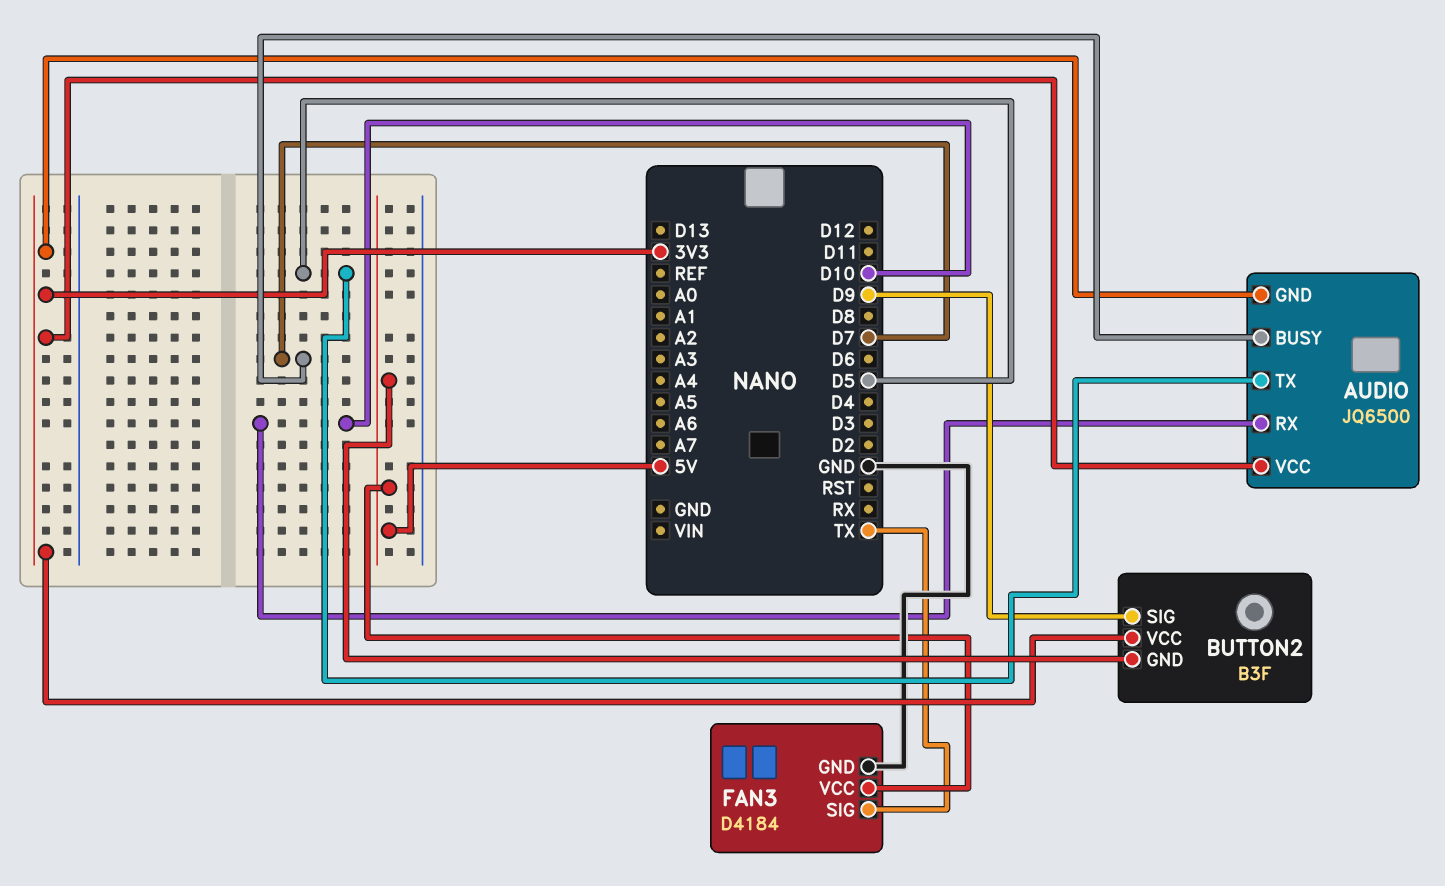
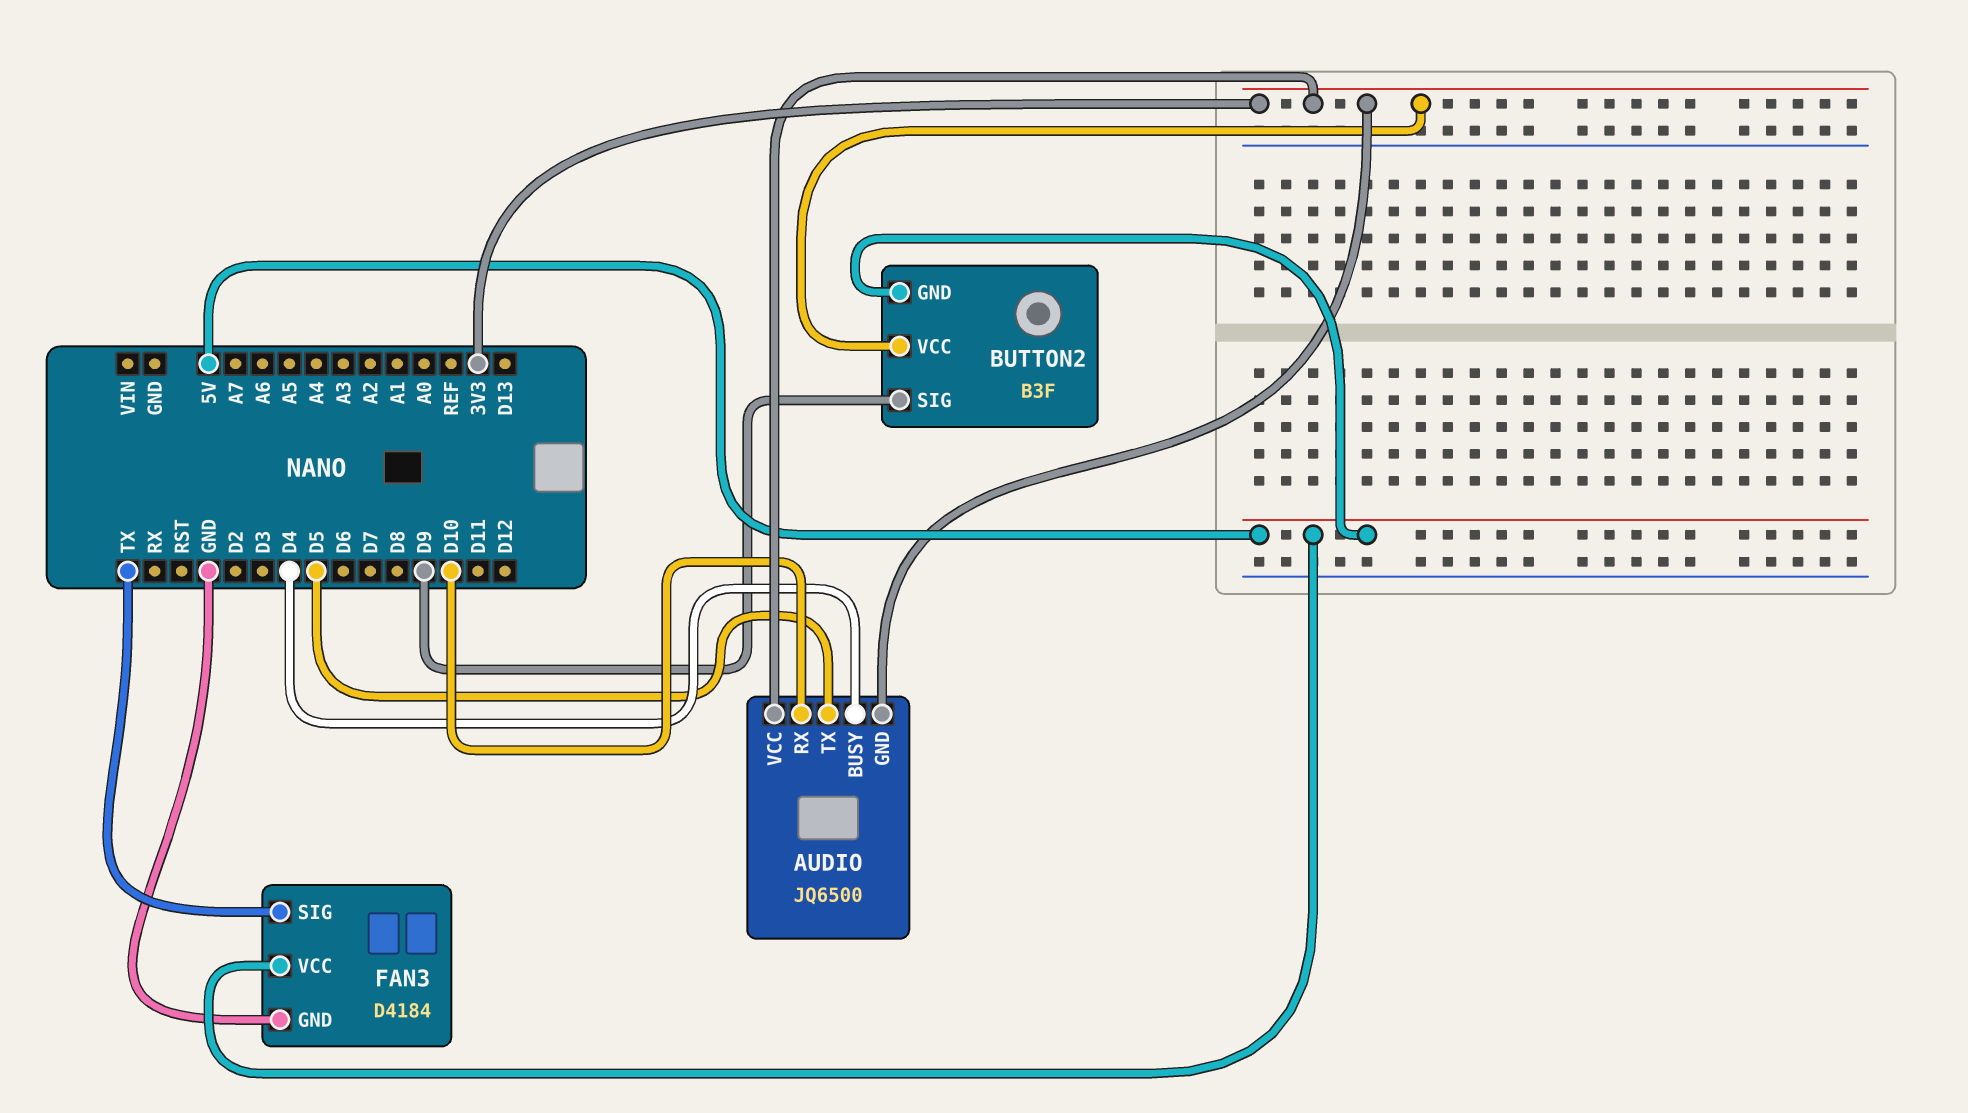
AUDIO pin BUSY: D7 -> D4

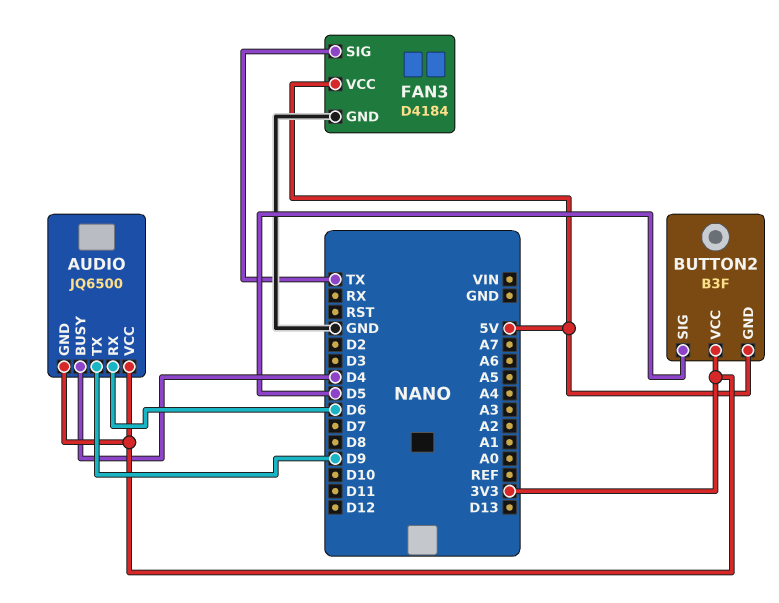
AUDIO pin RX: D10 -> D6
AUDIO pin TX: D5 -> D9
BUTTON2 pin SIG: D9 -> D5

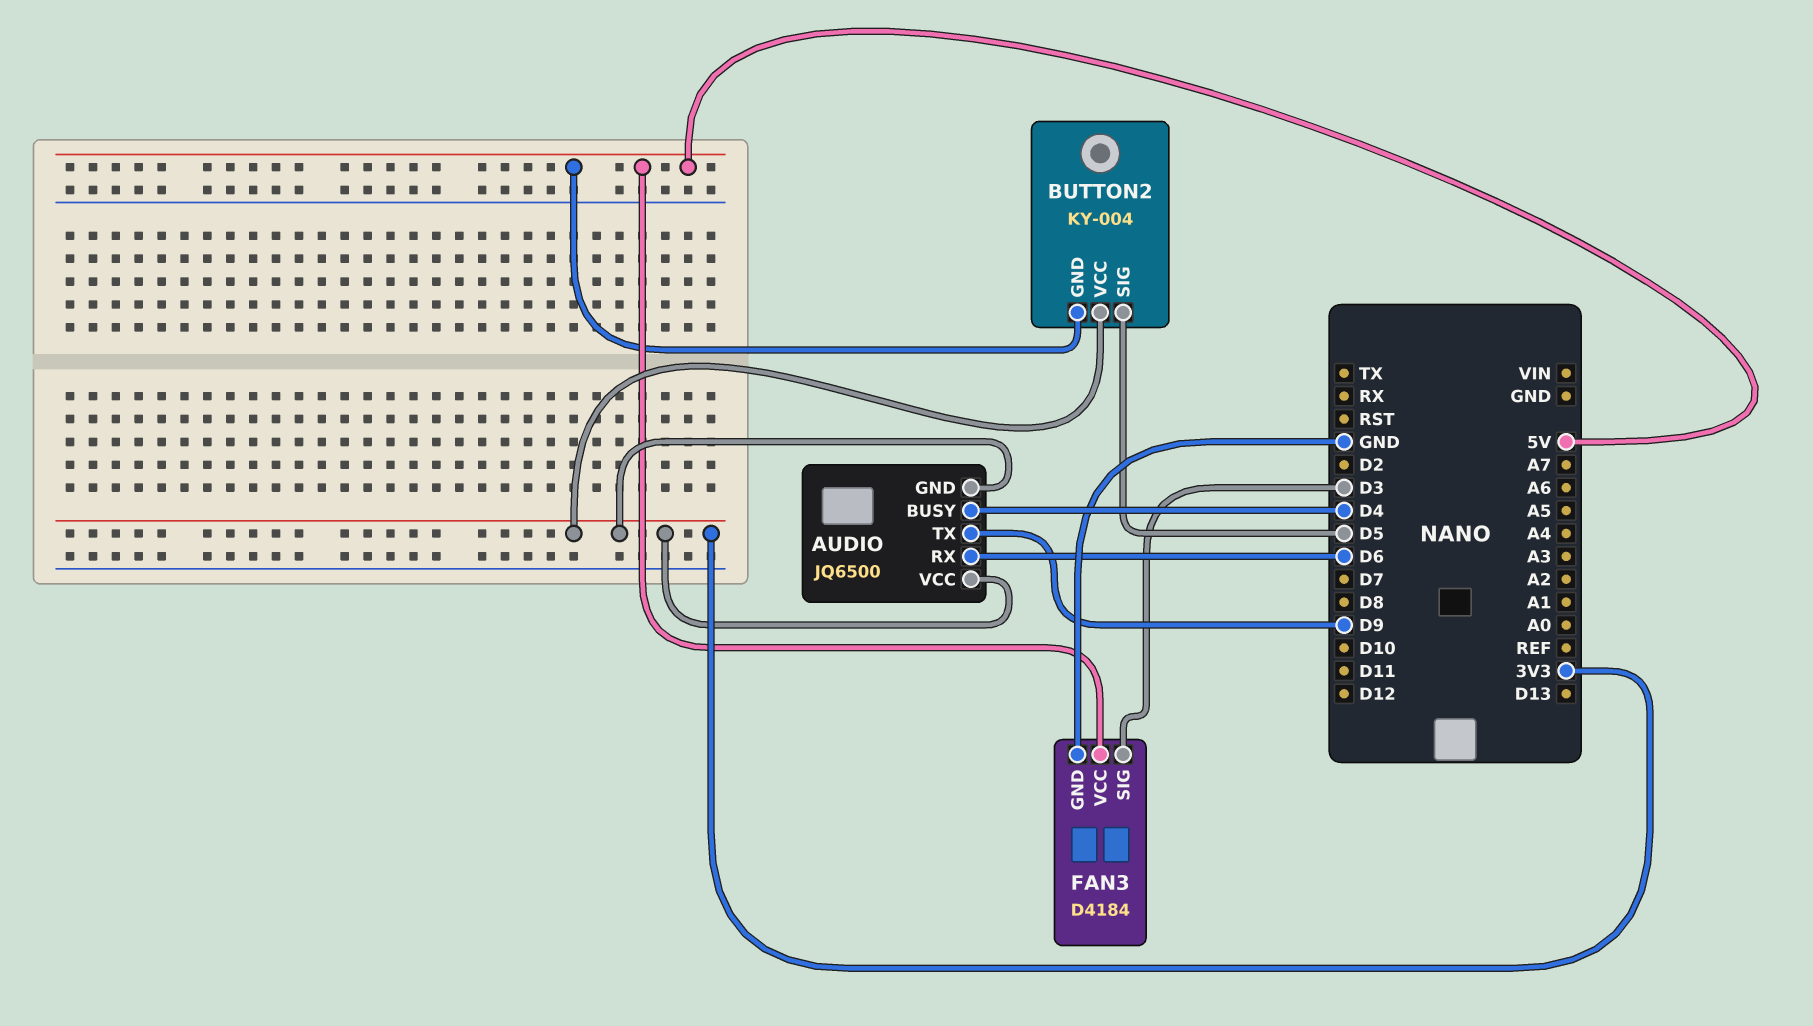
BUTTON2: B3F -> KY-004
FAN3 pin SIG: TX -> D3

